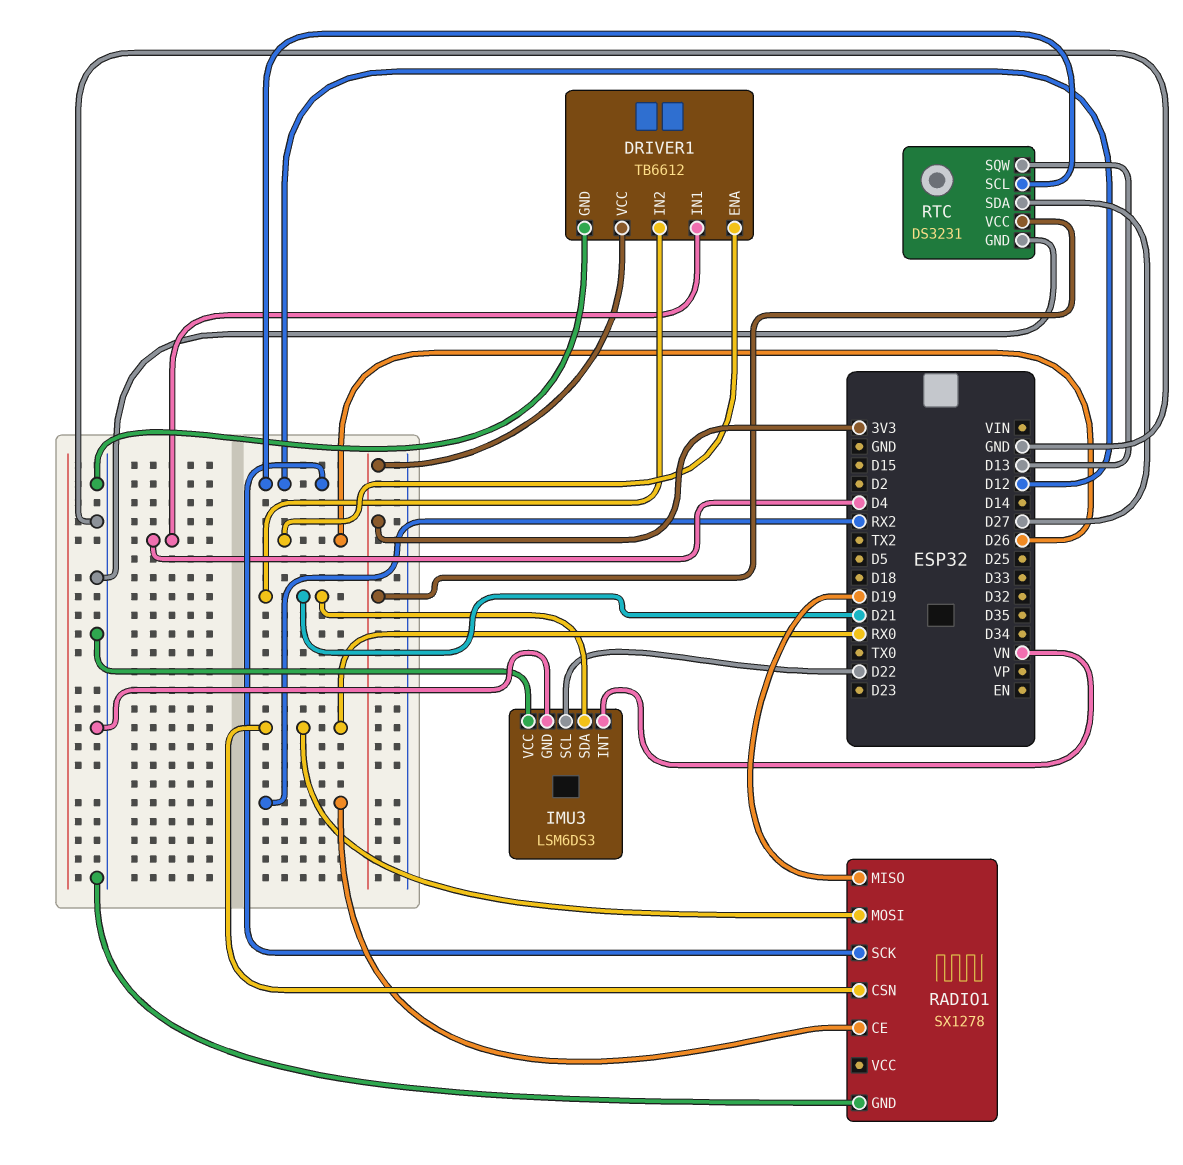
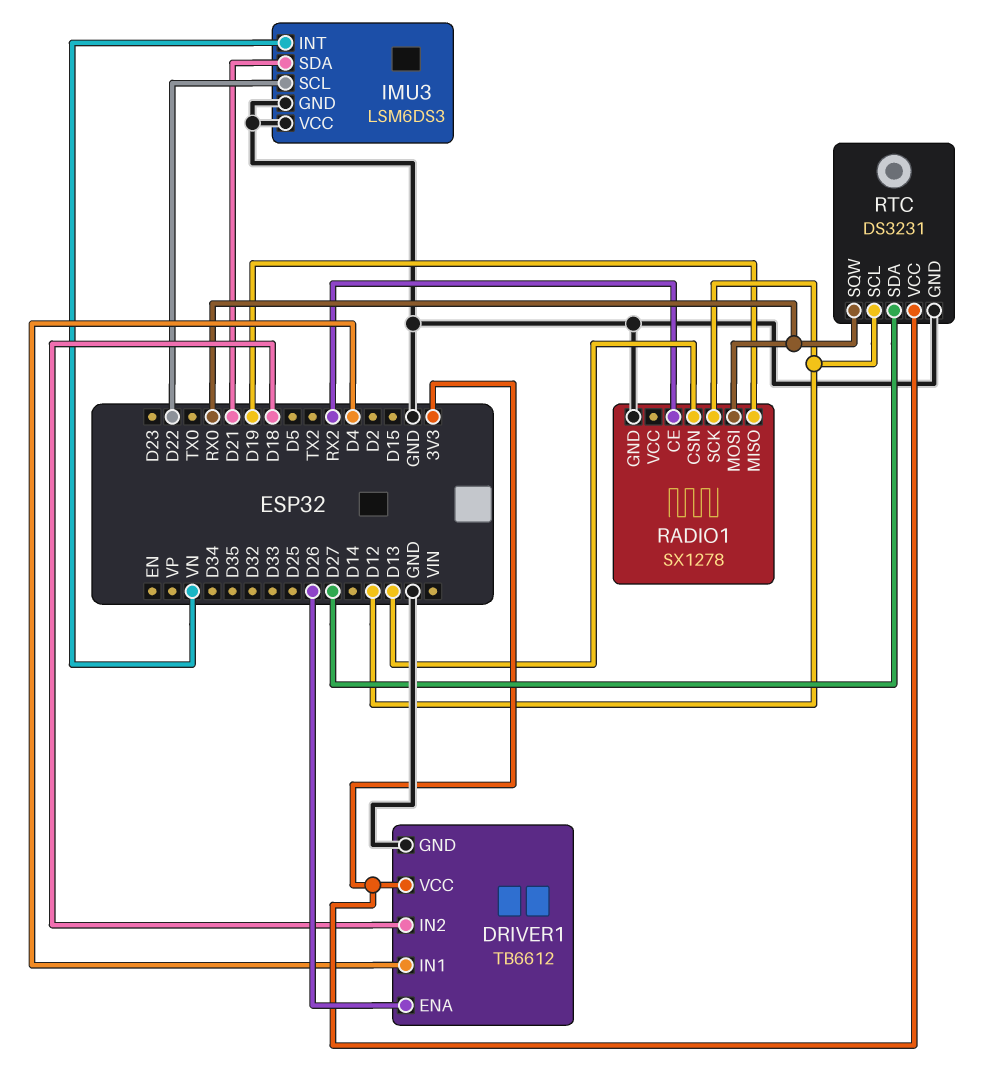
DRIVER1 pin IN2: D21 -> D18
RADIO1 pin CSN: RX0 -> D13
RTC pin SQW: D13 -> RX0

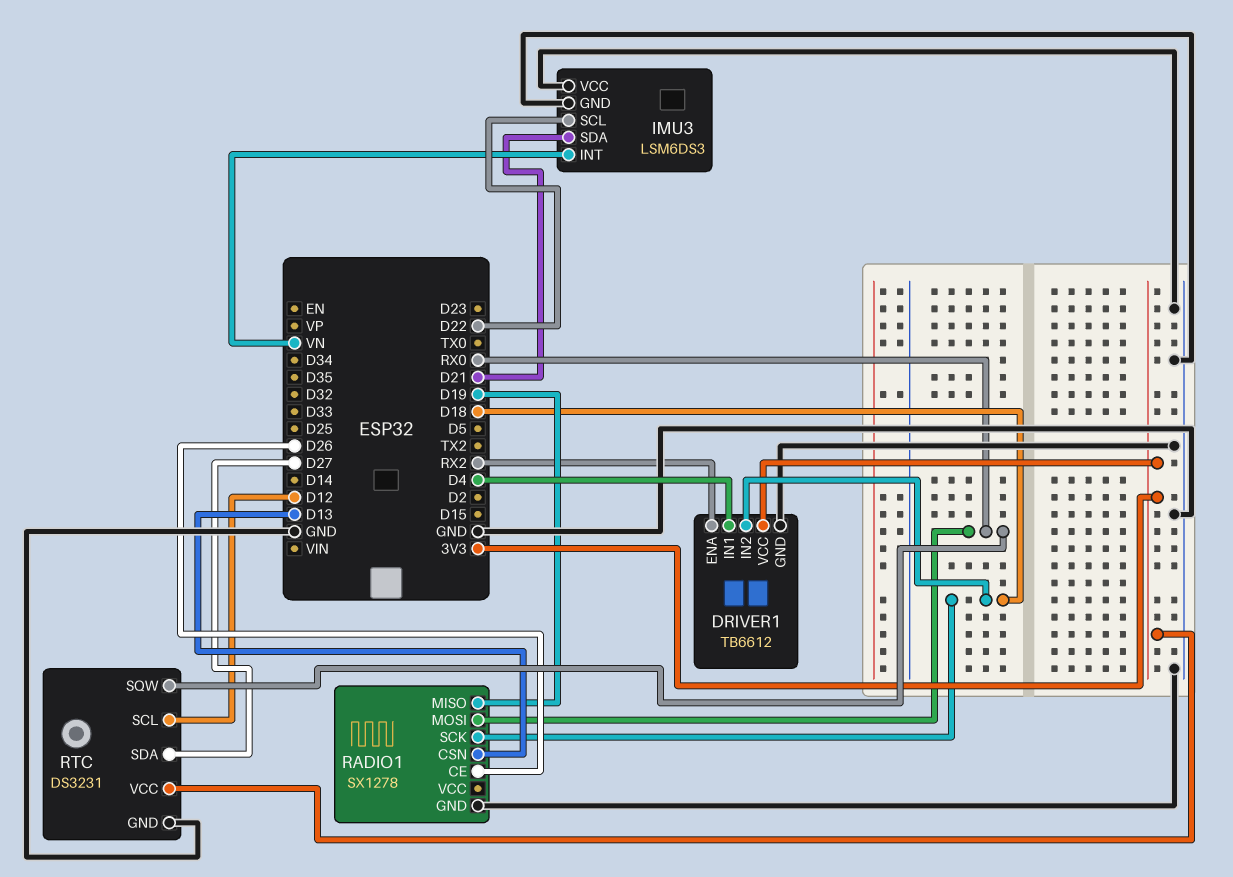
DRIVER1 pin ENA: D26 -> RX2
RADIO1 pin CE: RX2 -> D26
RADIO1 pin SCK: D12 -> D18

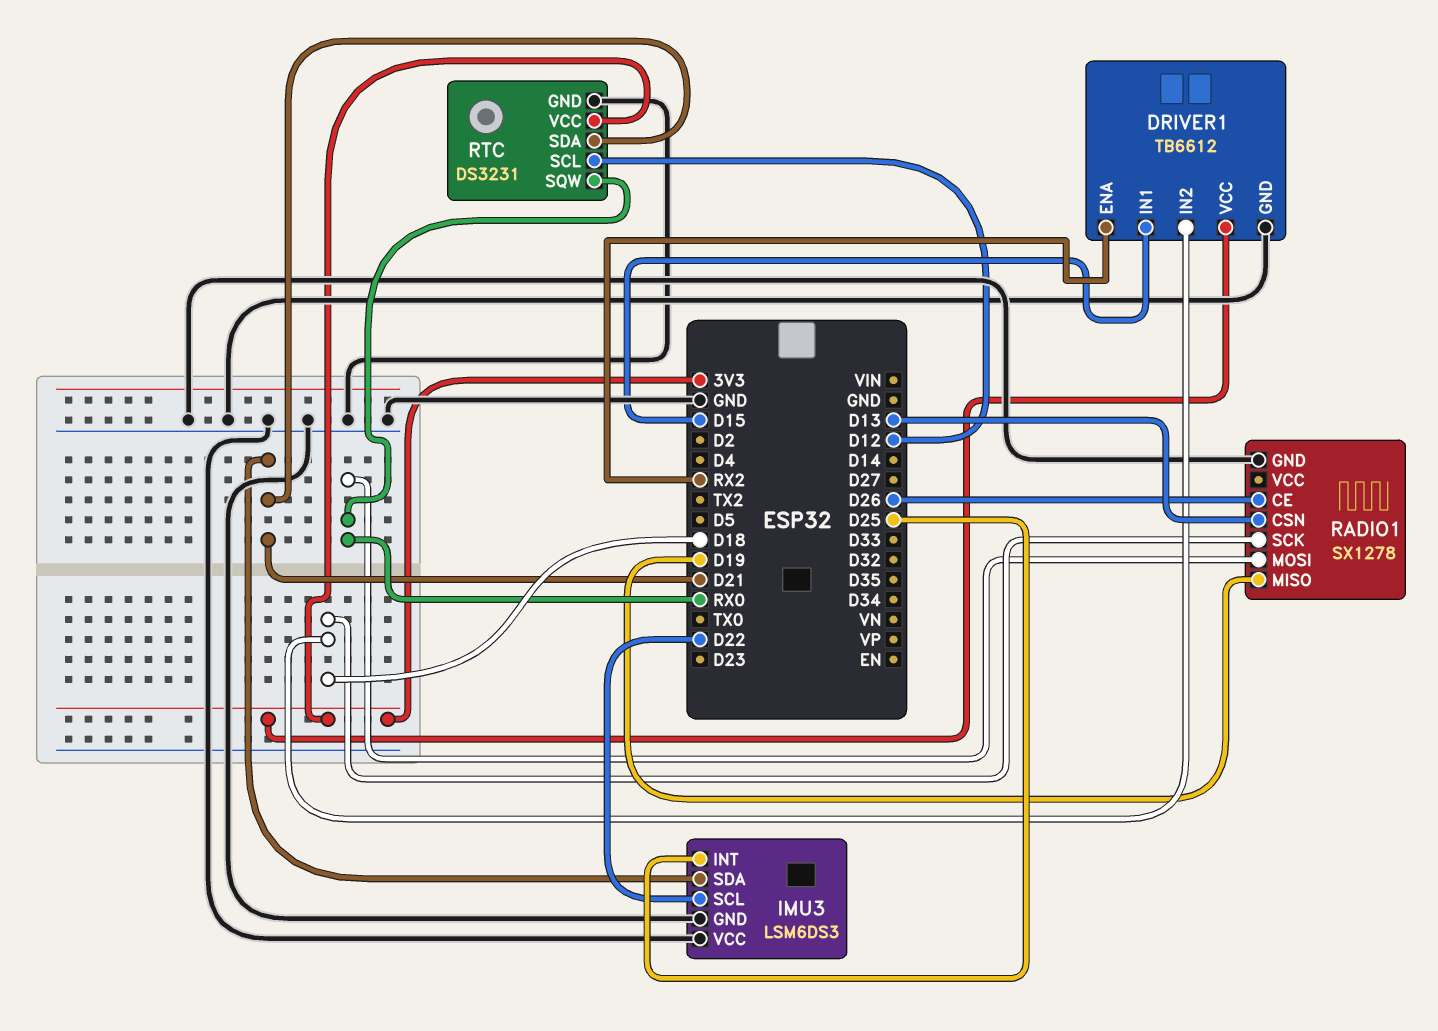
DRIVER1 pin IN1: D4 -> D15
IMU3 pin INT: VN -> D25
RTC pin SDA: D27 -> D21

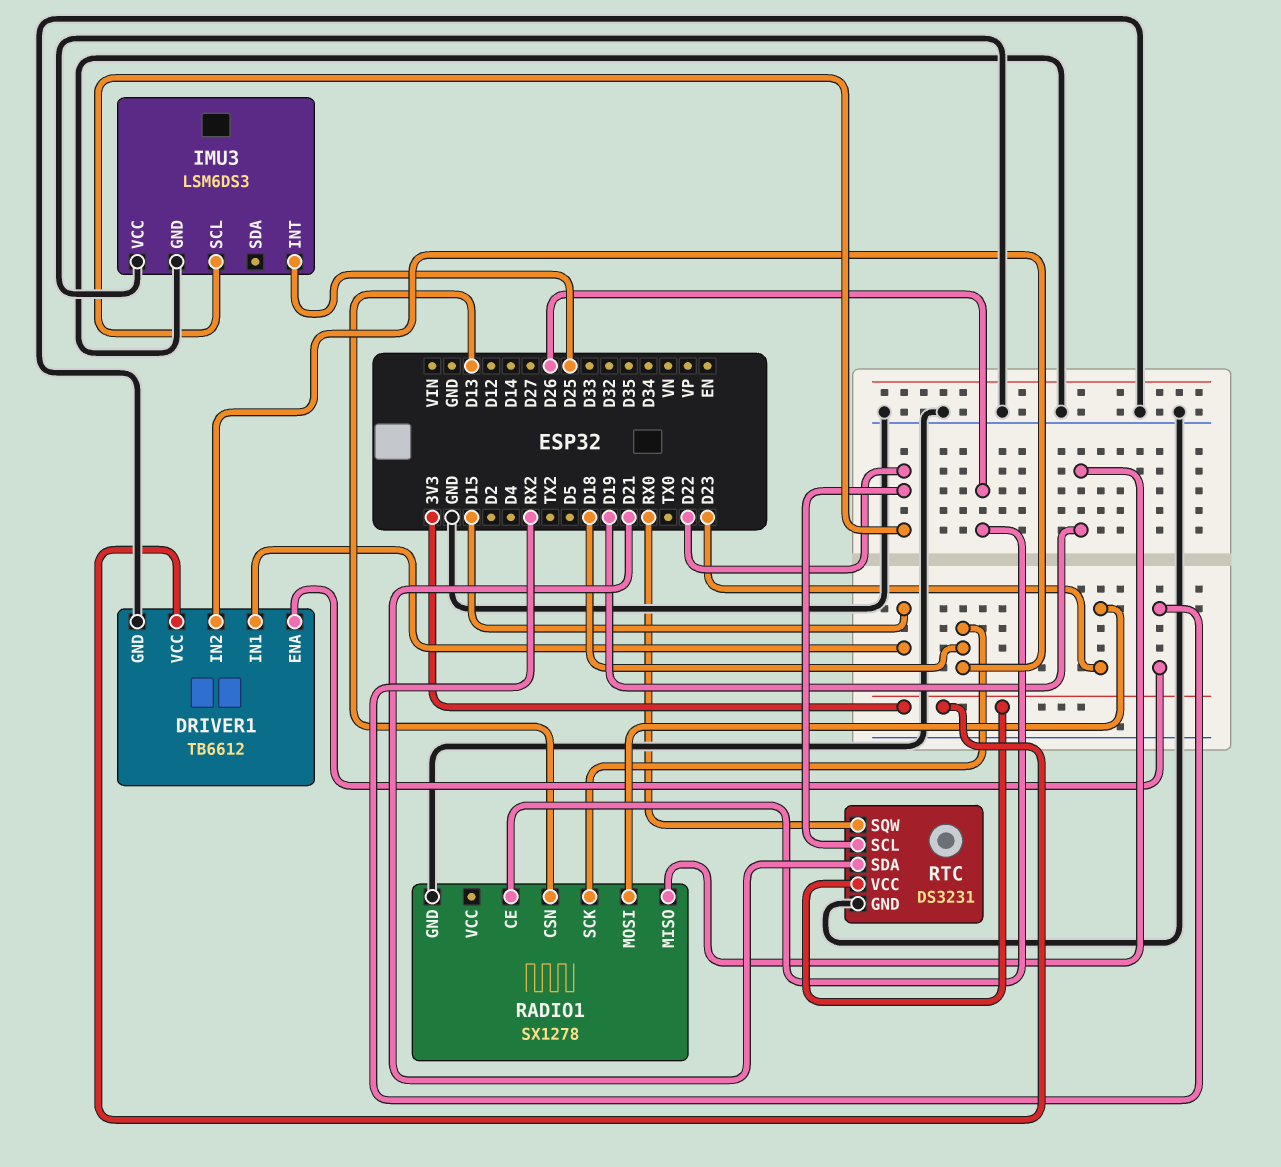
IMU3 pin SDA: D21 -> none
RADIO1 pin MOSI: RX0 -> D23
RTC pin SCL: D12 -> D22

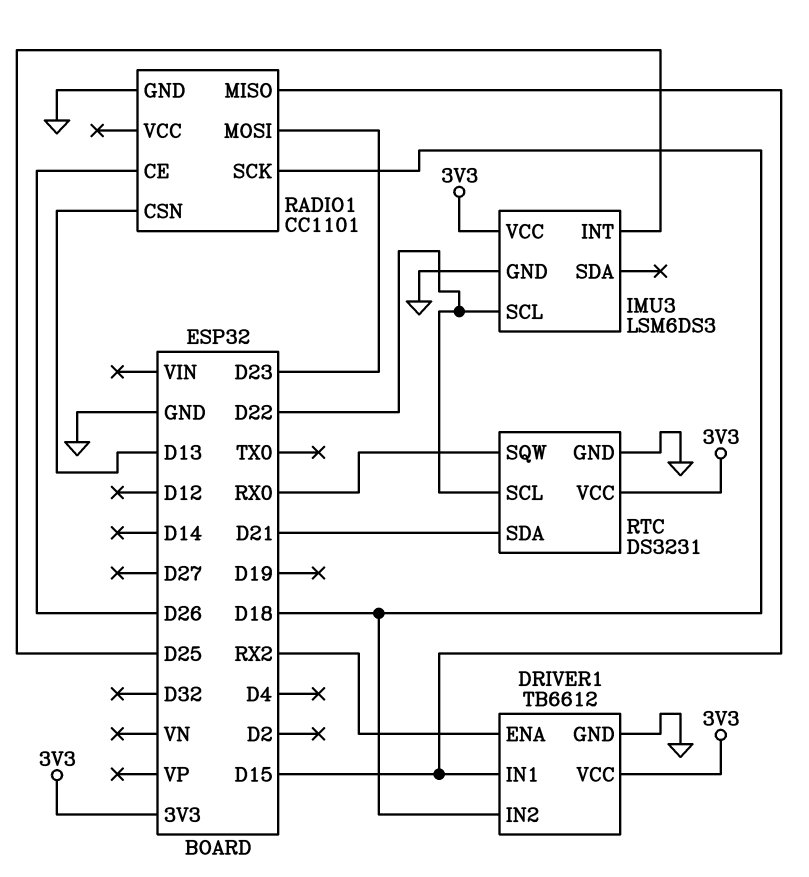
IMU3 pin VCC: GND -> 3V3
RADIO1: SX1278 -> CC1101
RADIO1 pin MISO: D19 -> D15

